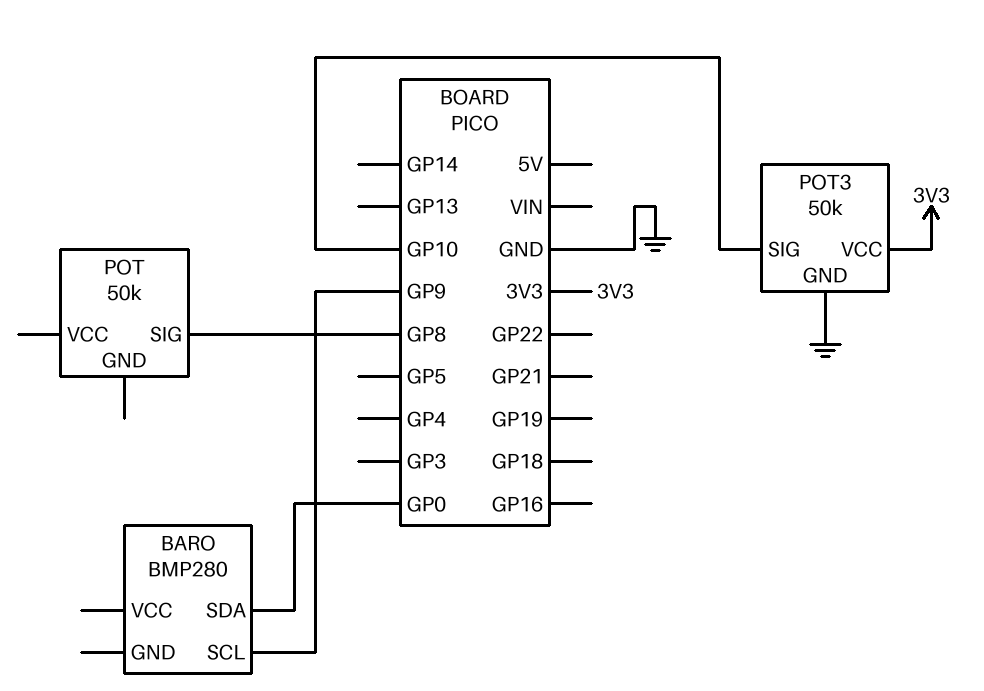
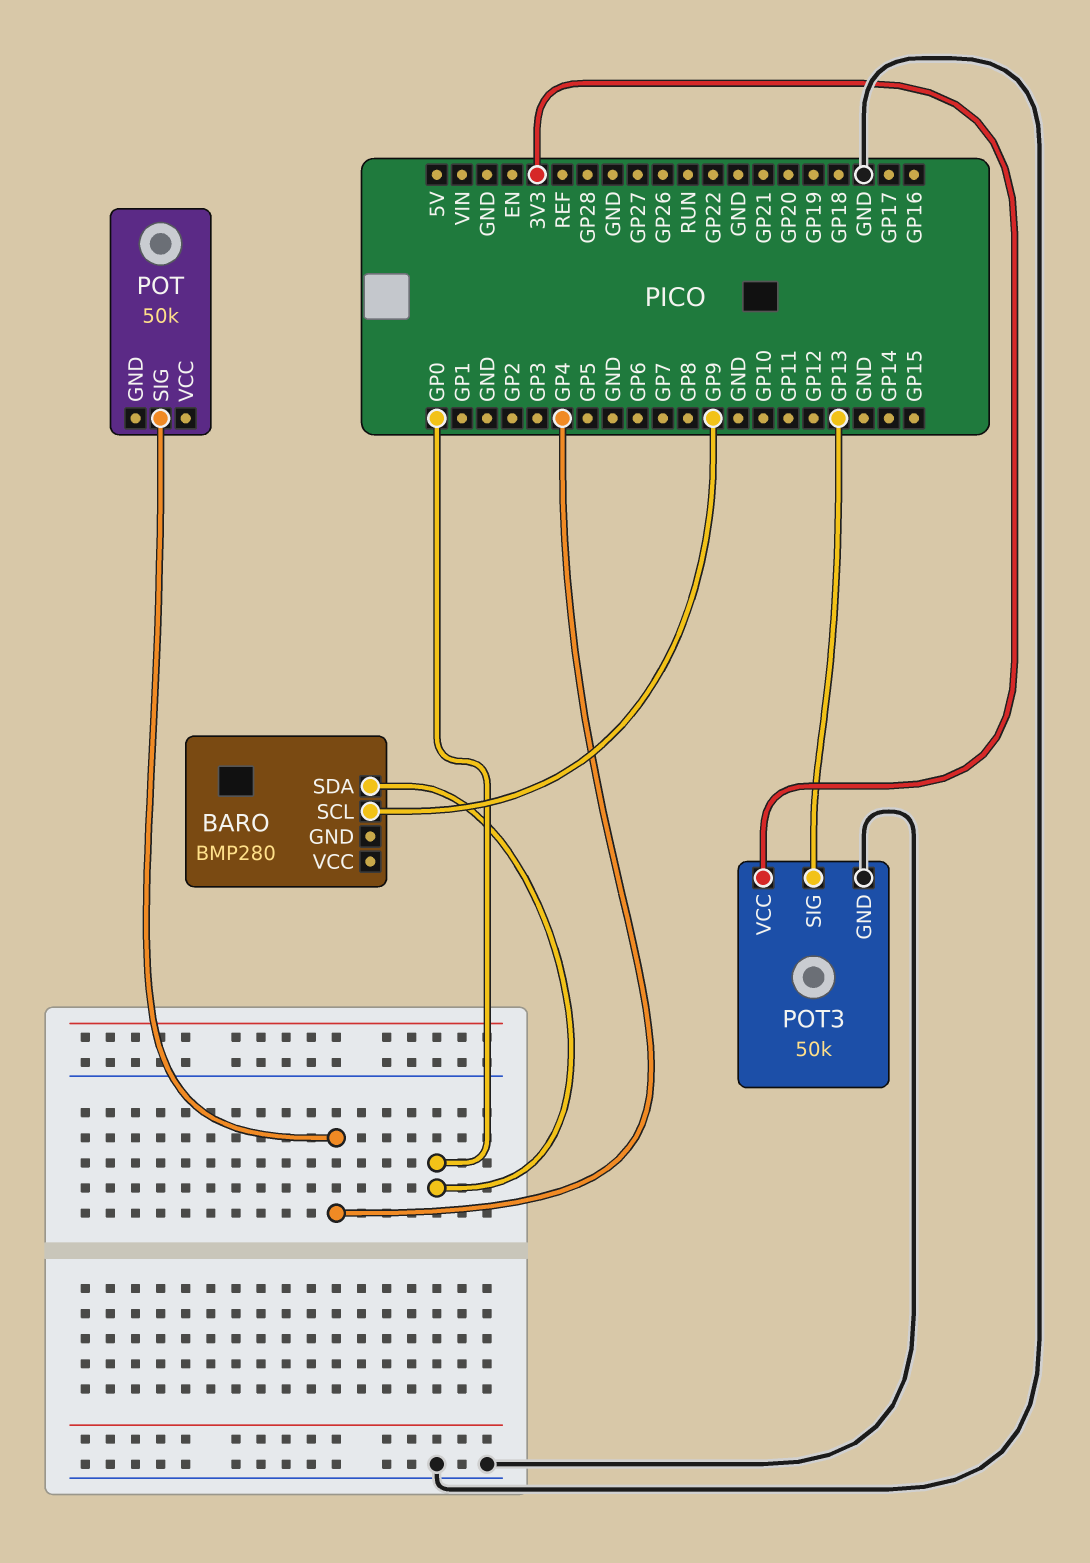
POT pin SIG: GP8 -> GP4
POT3 pin SIG: GP10 -> GP13

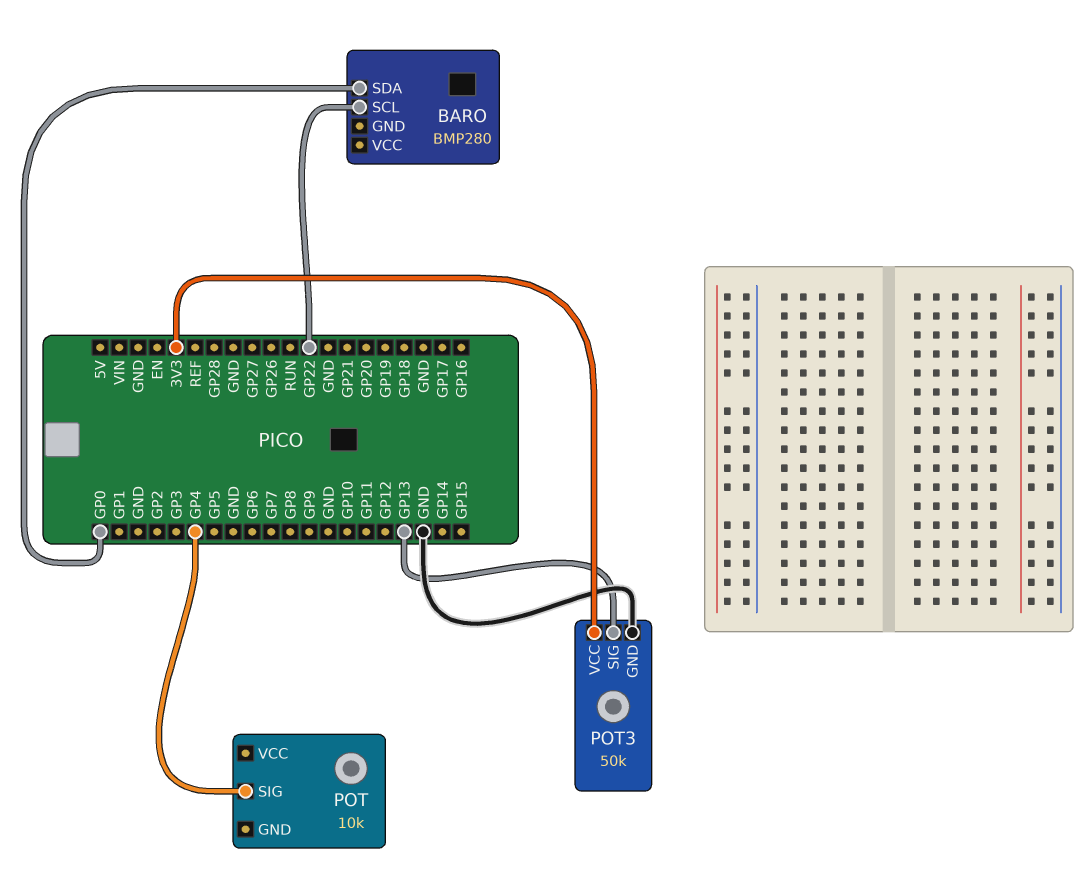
BARO pin SCL: GP9 -> GP22
POT: 50k -> 10k

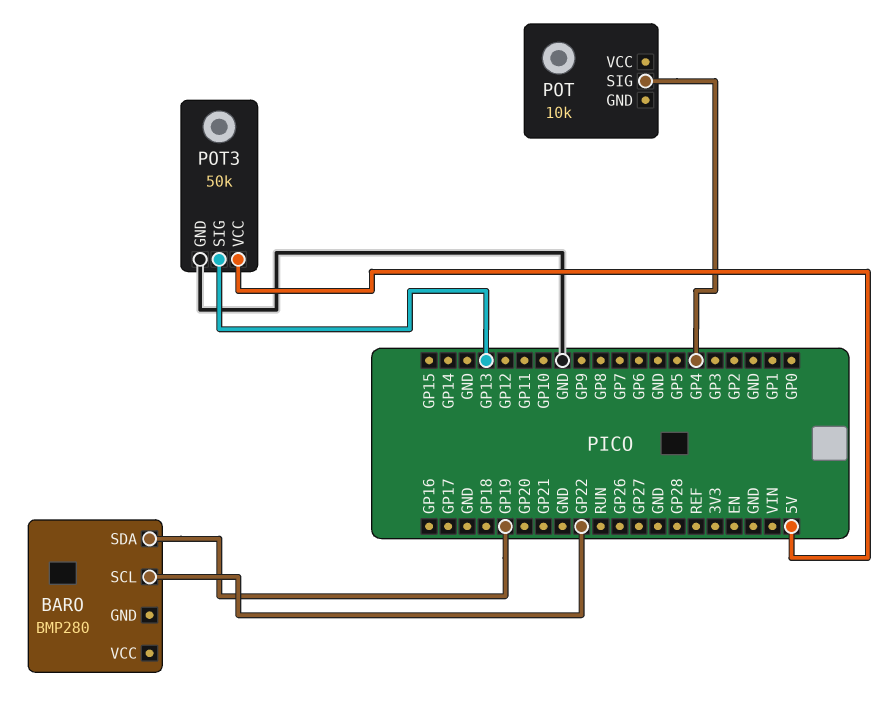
BARO pin SDA: GP0 -> GP19
POT3 pin VCC: 3V3 -> 5V

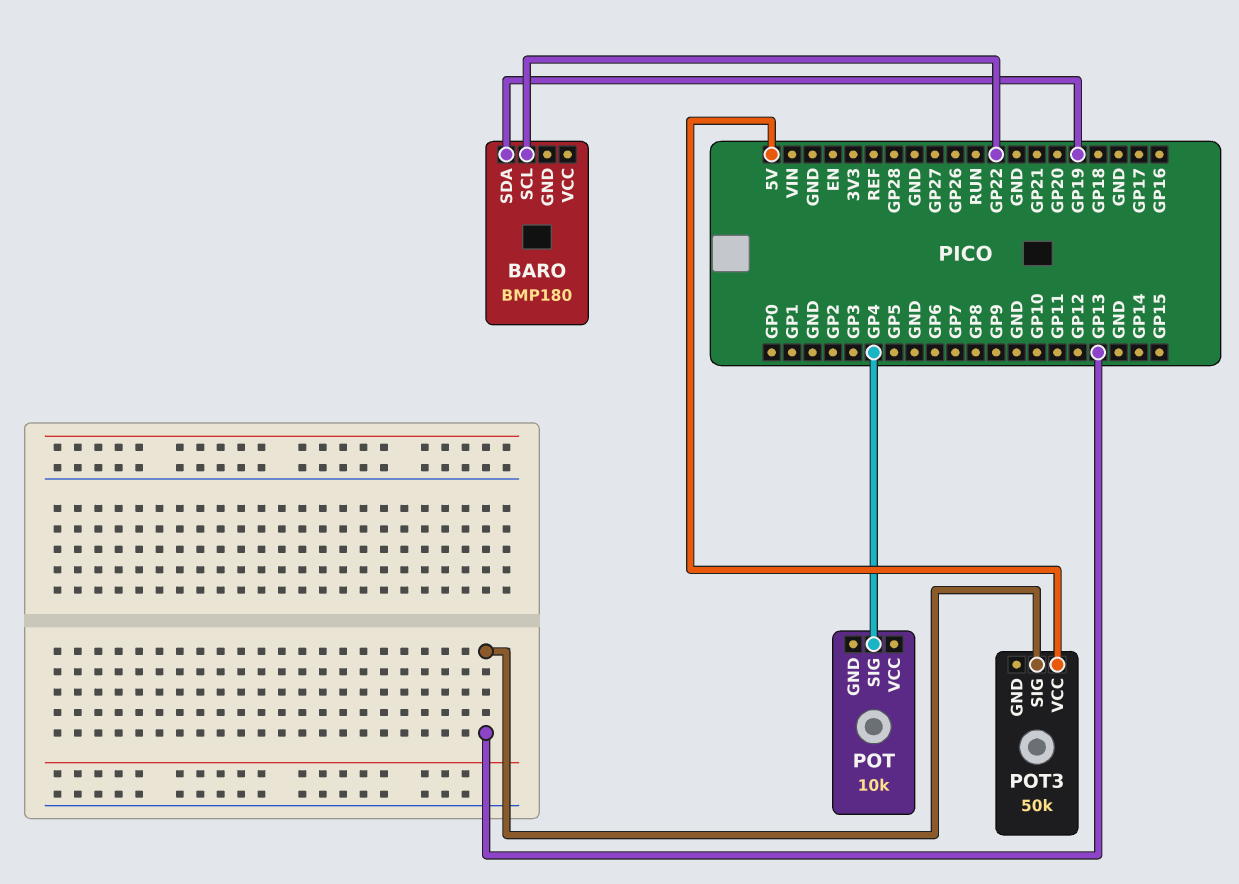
BARO: BMP280 -> BMP180
POT3 pin GND: GND -> none

